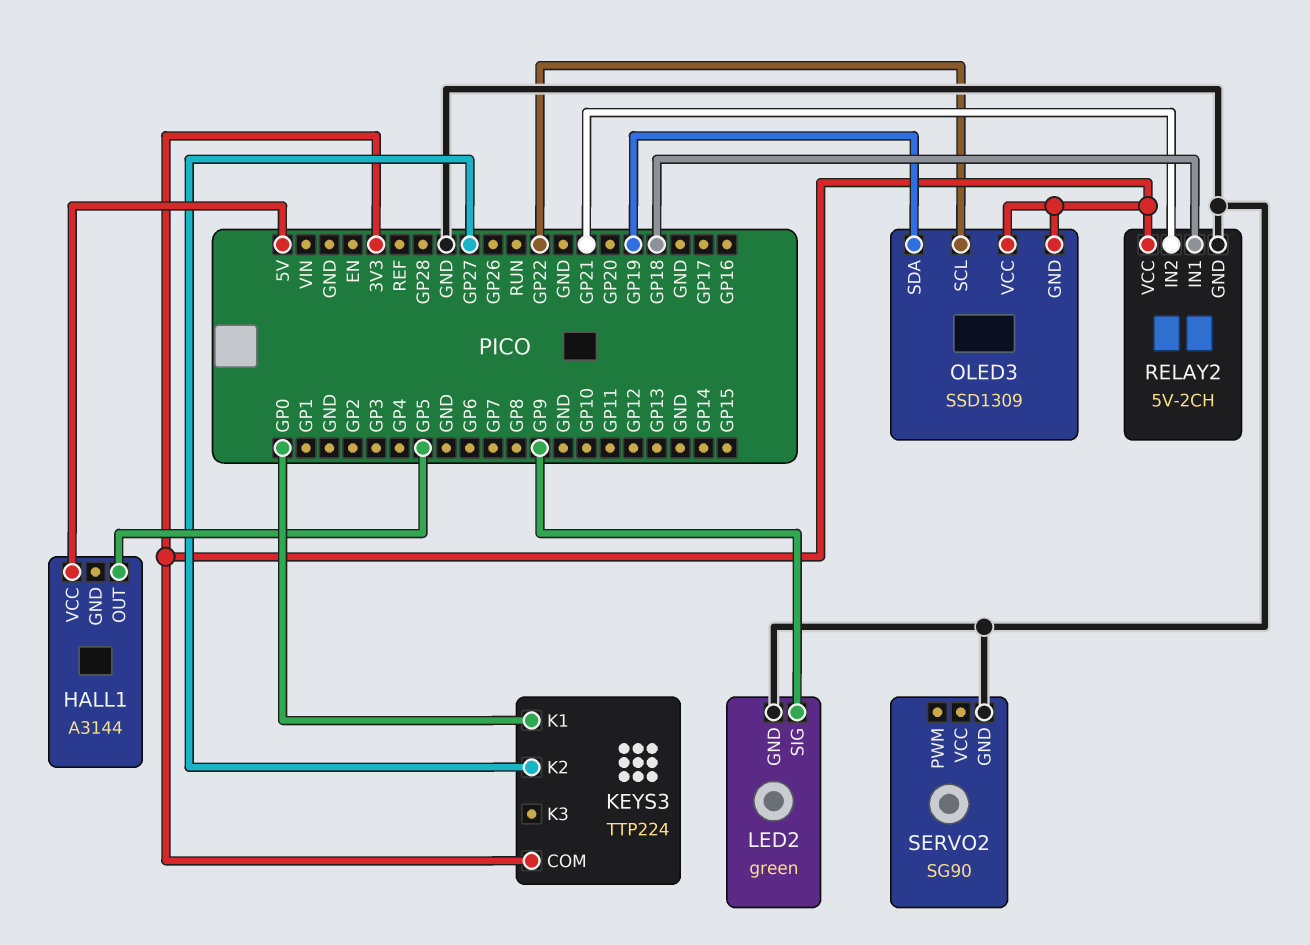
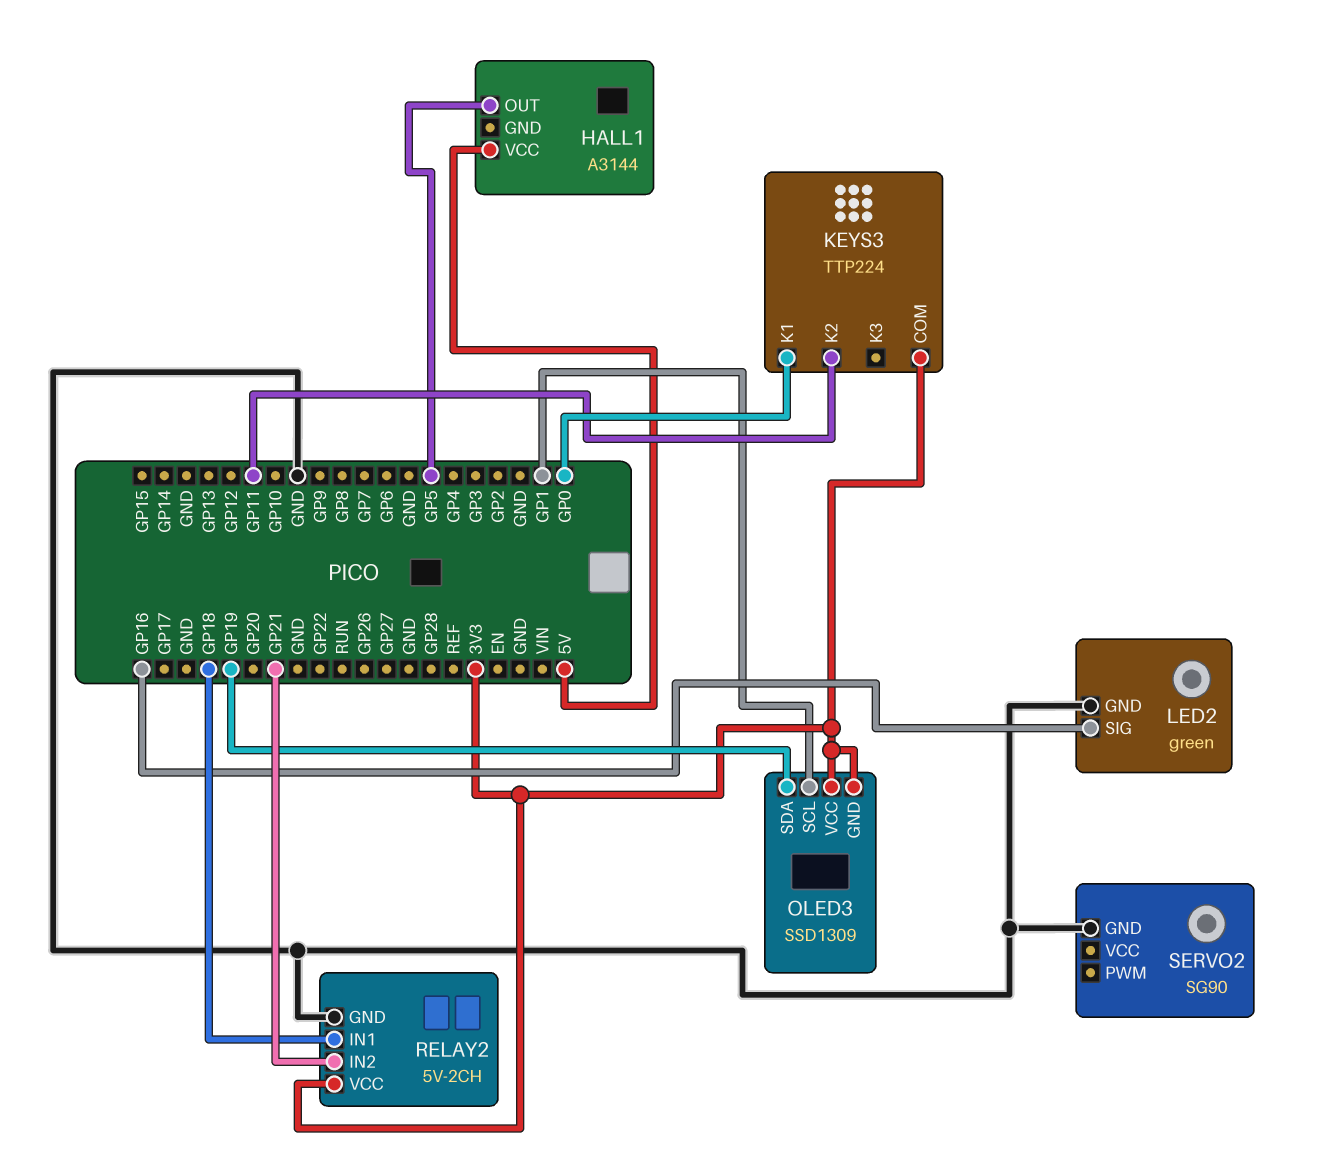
KEYS3 pin K2: GP27 -> GP11
LED2 pin SIG: GP9 -> GP16
OLED3 pin SCL: GP22 -> GP1

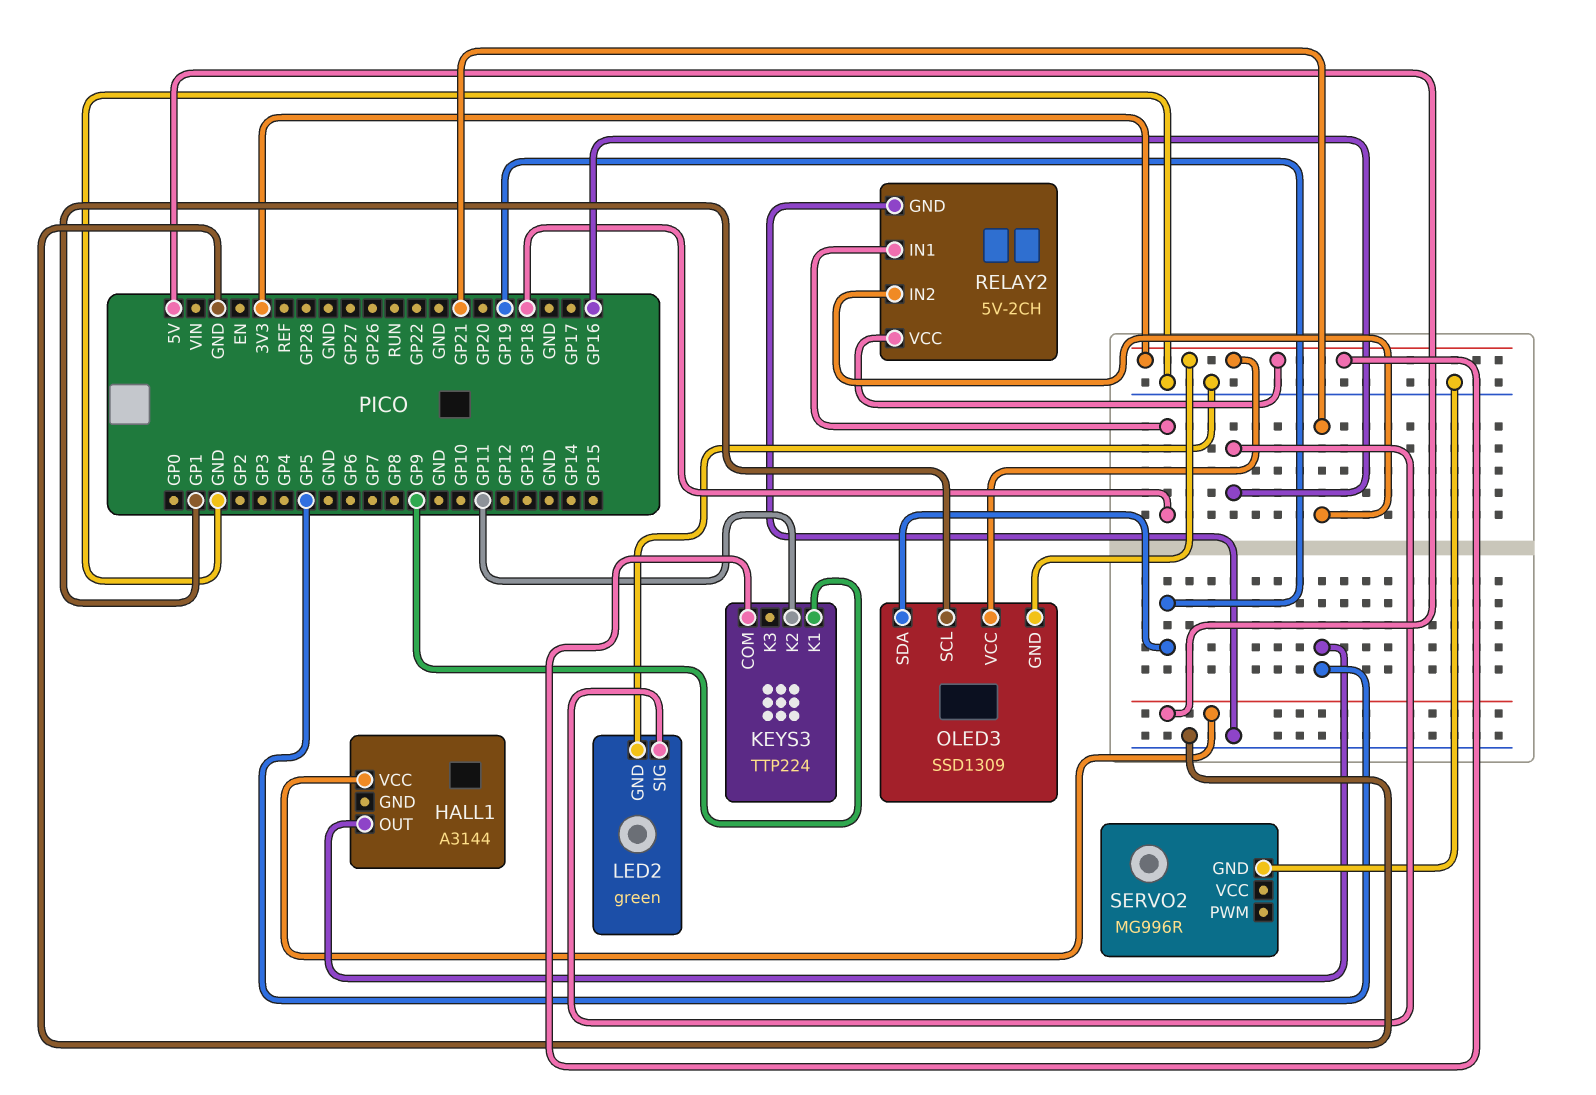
KEYS3 pin K1: GP0 -> GP9
SERVO2: SG90 -> MG996R

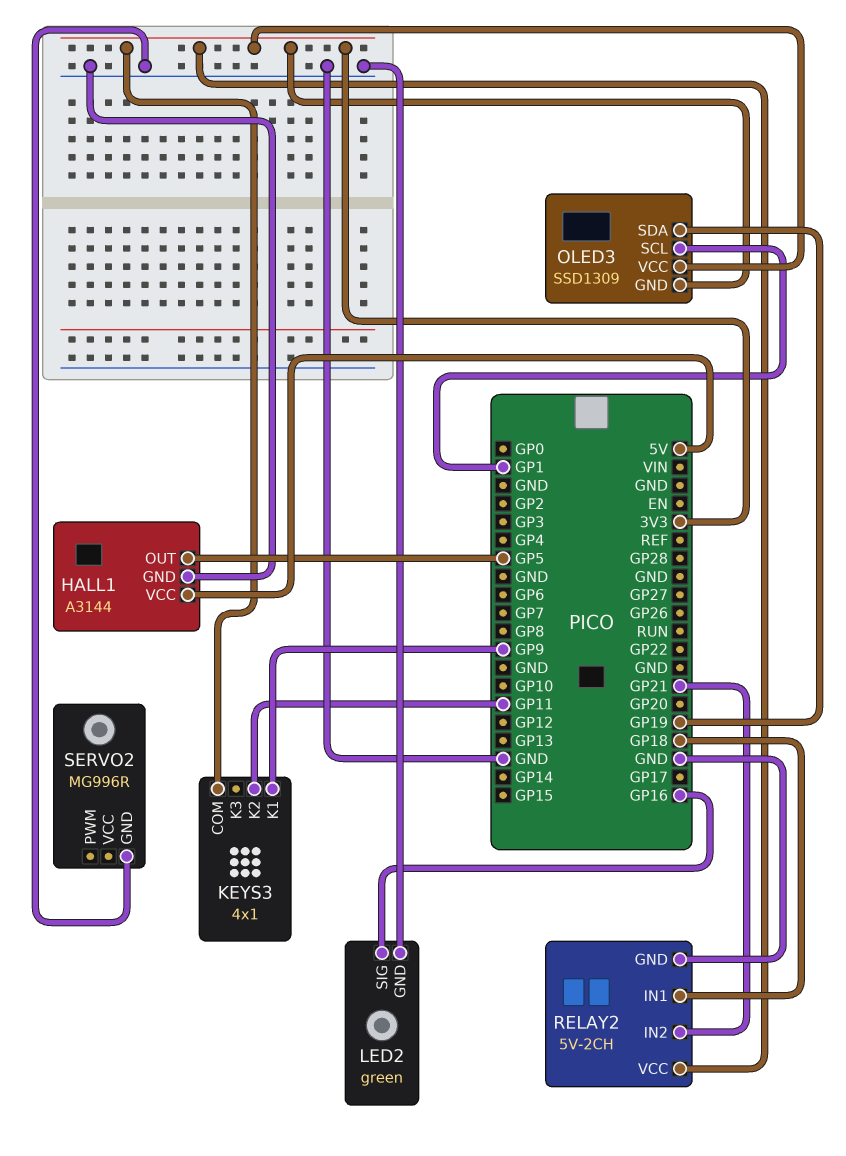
HALL1 pin GND: none -> GND
KEYS3: TTP224 -> 4x1

